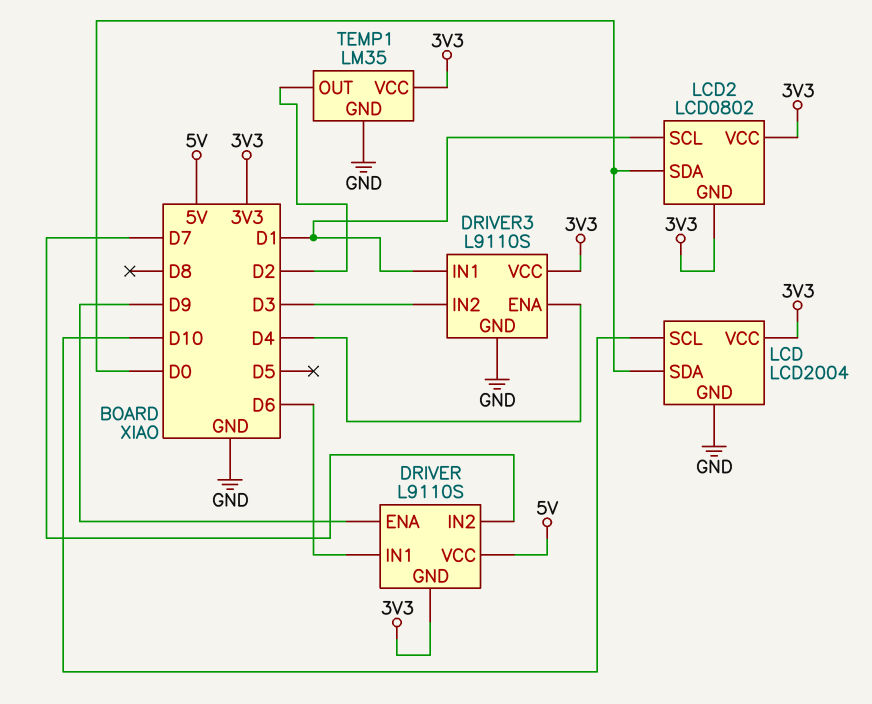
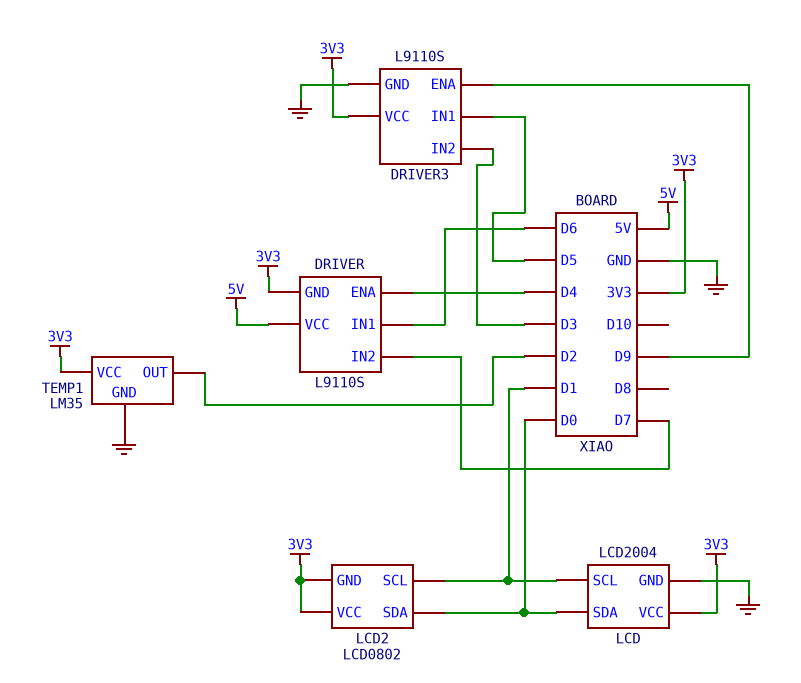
DRIVER pin ENA: D9 -> D4
DRIVER3 pin ENA: D4 -> D9
DRIVER3 pin IN1: D1 -> D5
LCD pin SCL: D10 -> D1

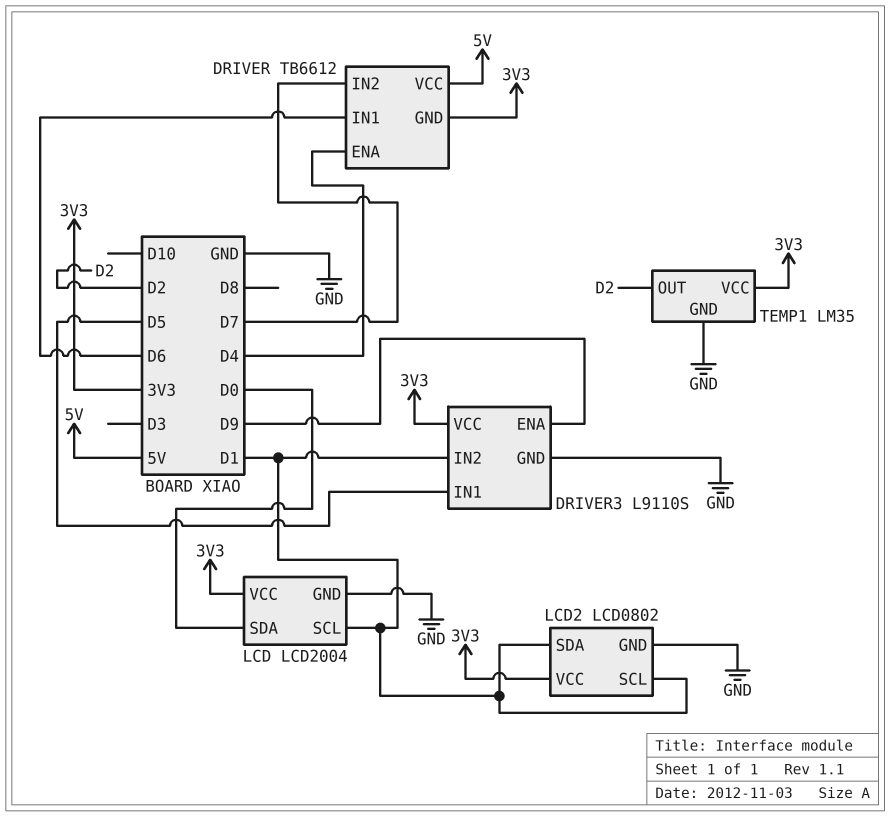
DRIVER: L9110S -> TB6612
DRIVER3 pin IN2: D3 -> D1
LCD2 pin GND: 3V3 -> GND
LCD2 pin SDA: D0 -> D1

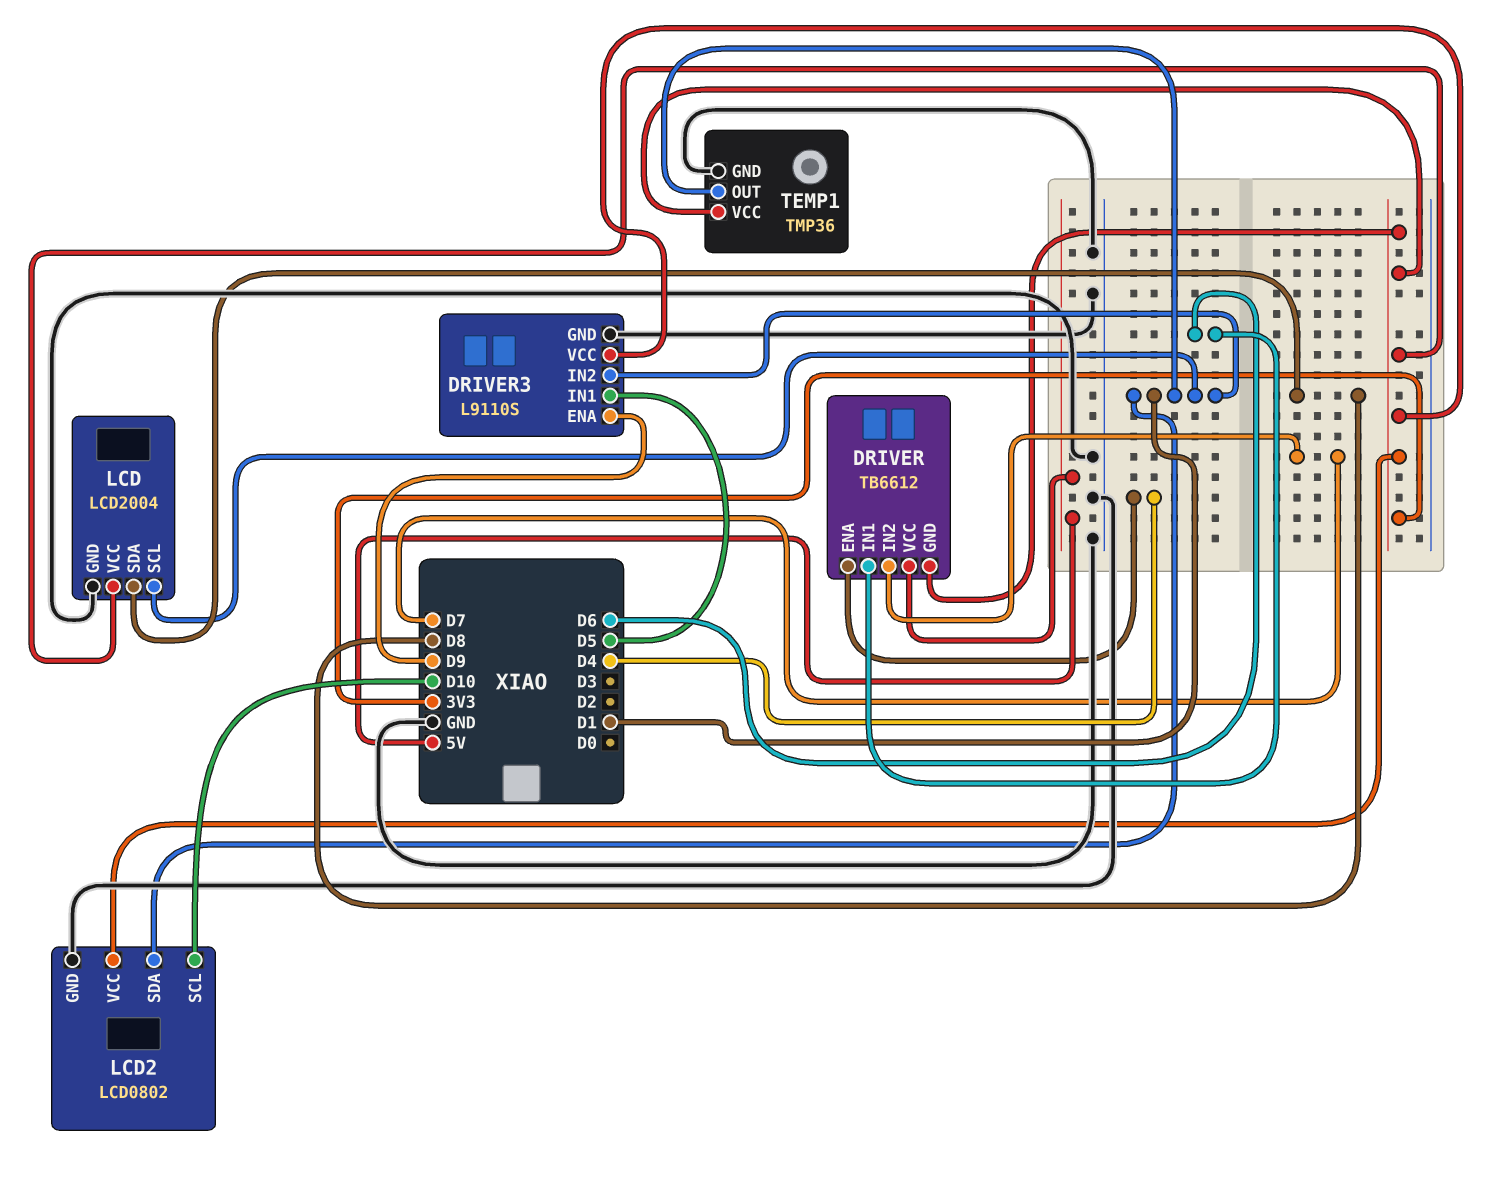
LCD pin SDA: D0 -> D8
LCD2 pin SCL: D1 -> D10
TEMP1: LM35 -> TMP36
TEMP1 pin OUT: D2 -> D1

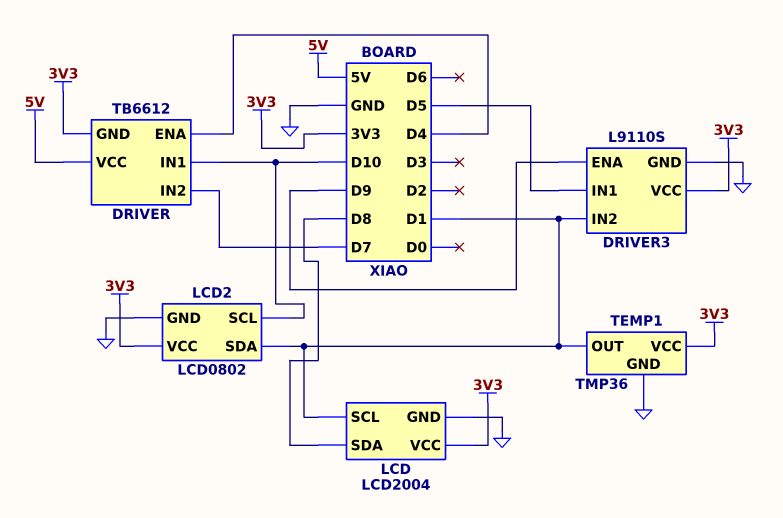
DRIVER pin IN1: D6 -> D10

